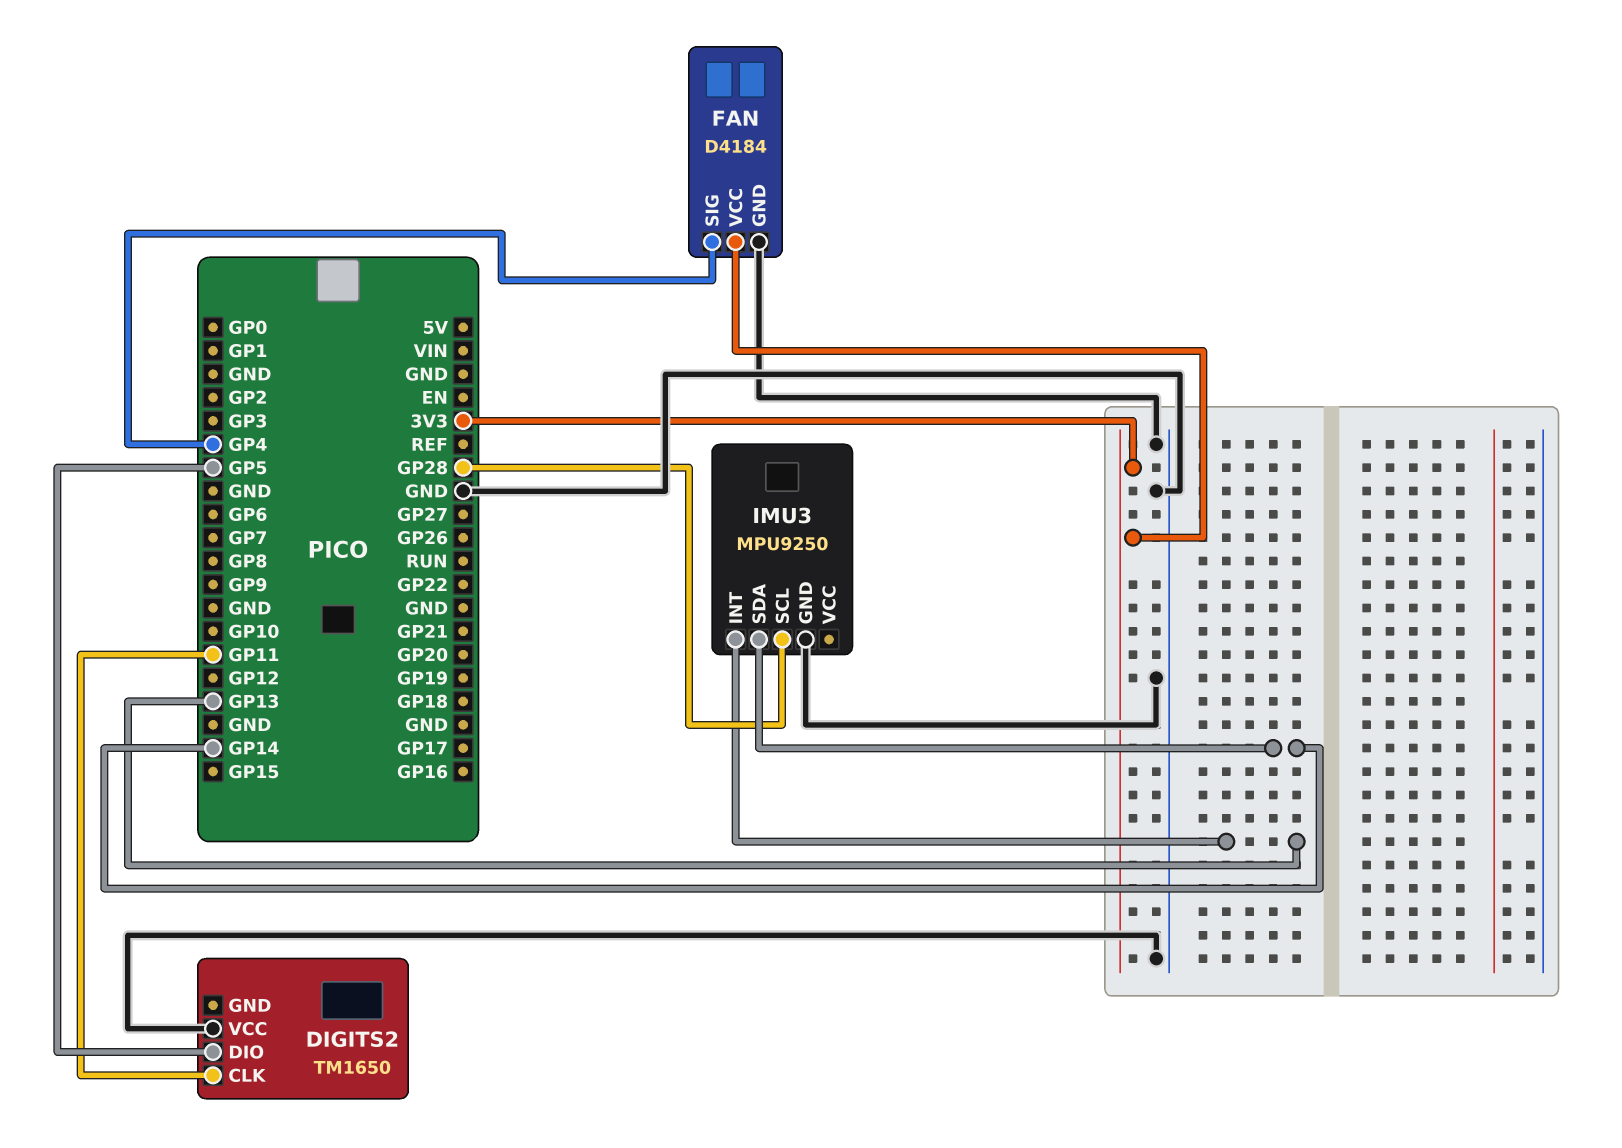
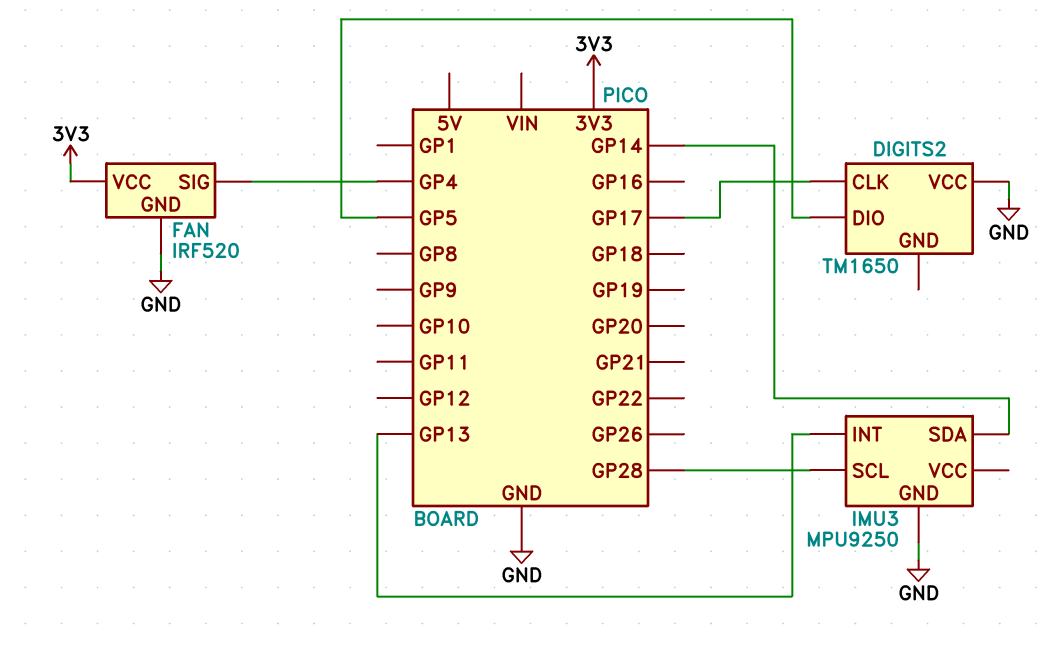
DIGITS2 pin CLK: GP11 -> GP17
FAN: D4184 -> IRF520

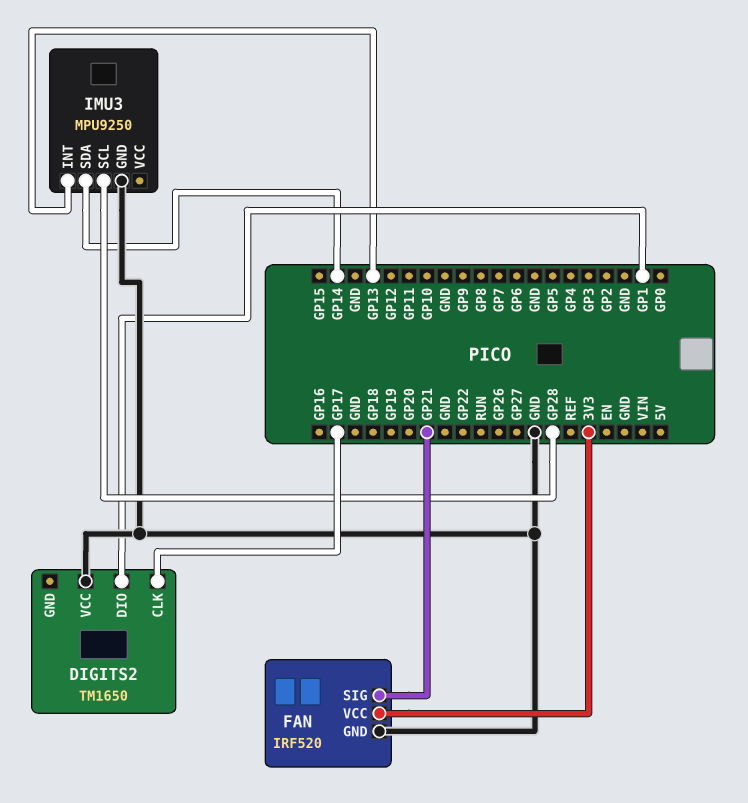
DIGITS2 pin DIO: GP5 -> GP1
FAN pin SIG: GP4 -> GP21

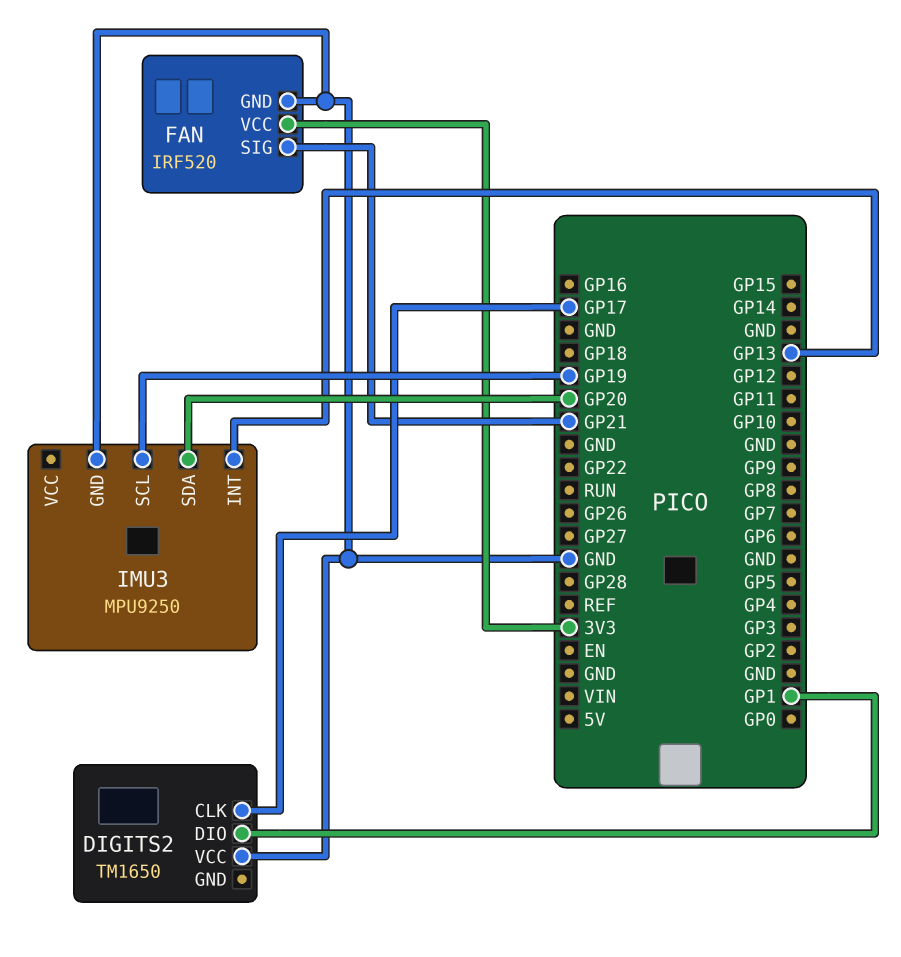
IMU3 pin SCL: GP28 -> GP19
IMU3 pin SDA: GP14 -> GP20

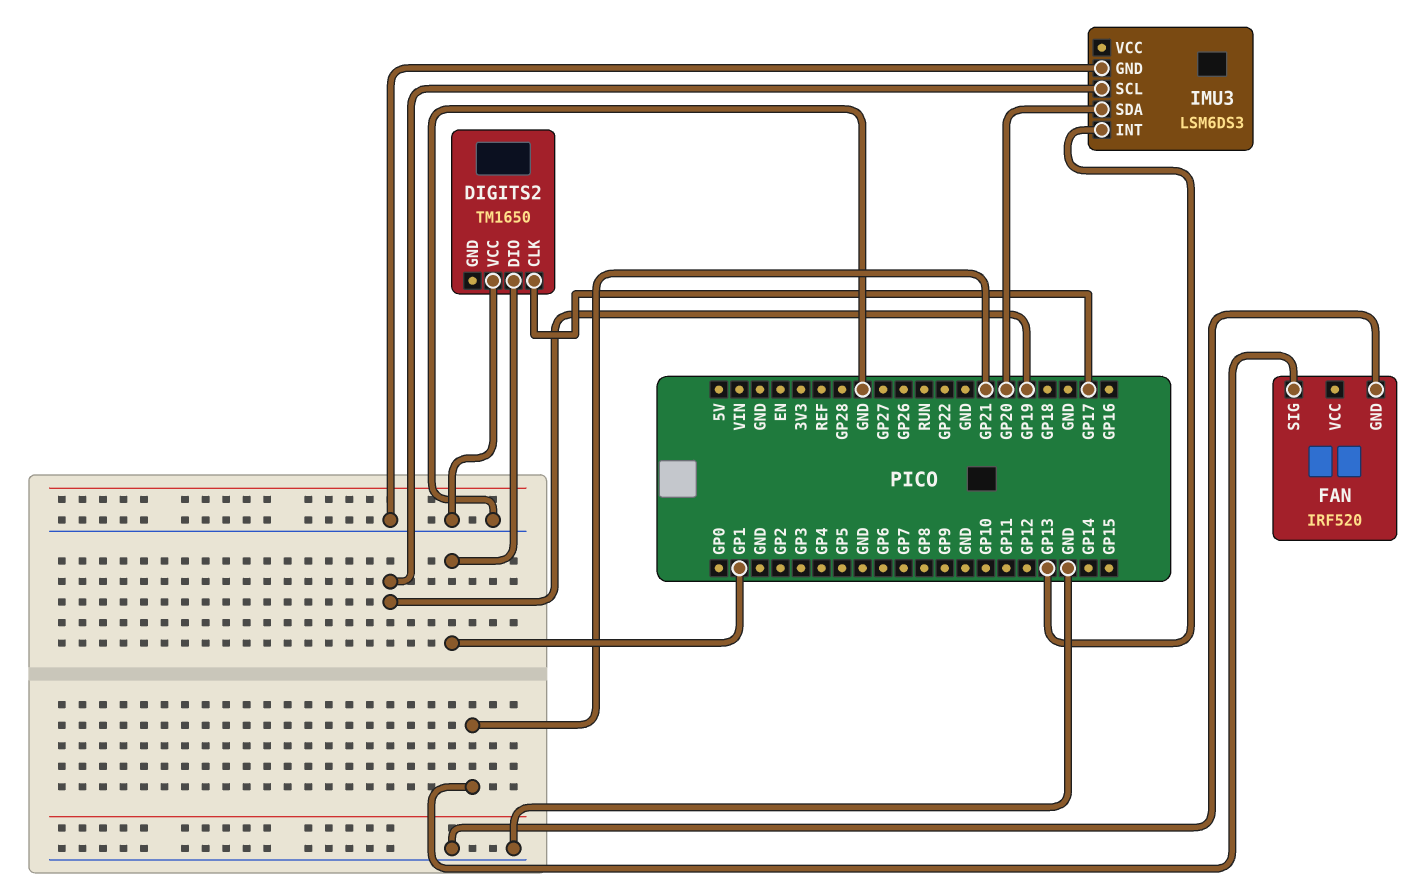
FAN pin VCC: 3V3 -> none
IMU3: MPU9250 -> LSM6DS3

